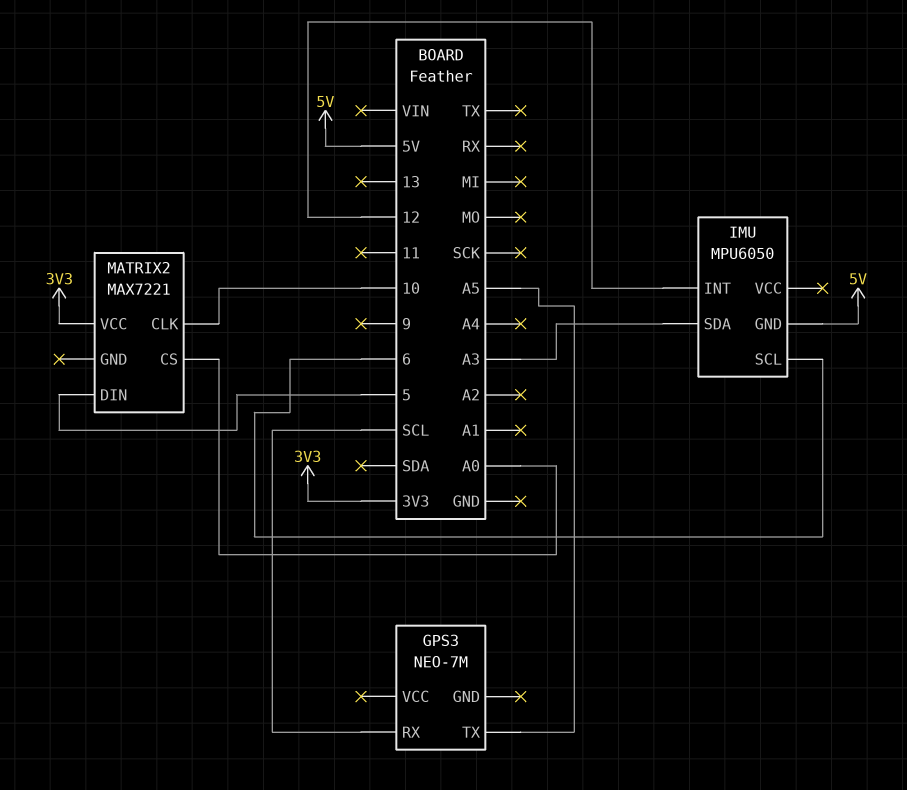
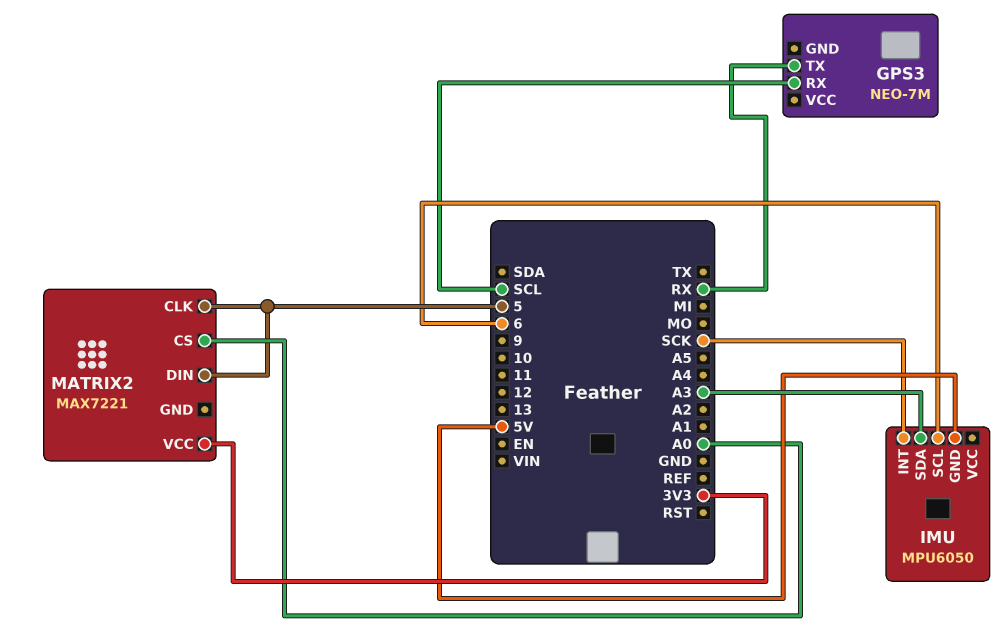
GPS3 pin TX: A5 -> RX
IMU pin INT: 12 -> SCK
MATRIX2 pin CLK: 10 -> 5

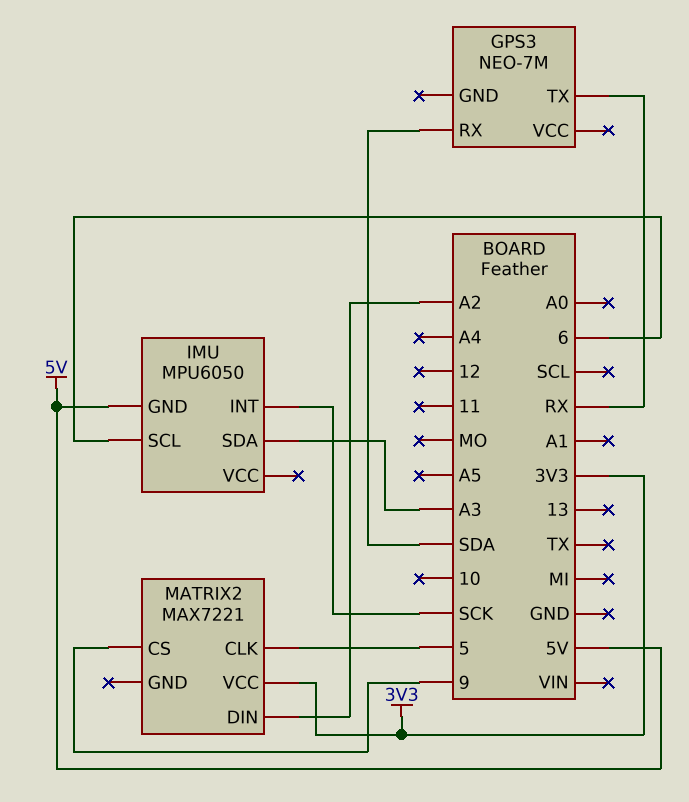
GPS3 pin RX: SCL -> SDA
MATRIX2 pin CS: A0 -> 9
MATRIX2 pin DIN: 5 -> A2

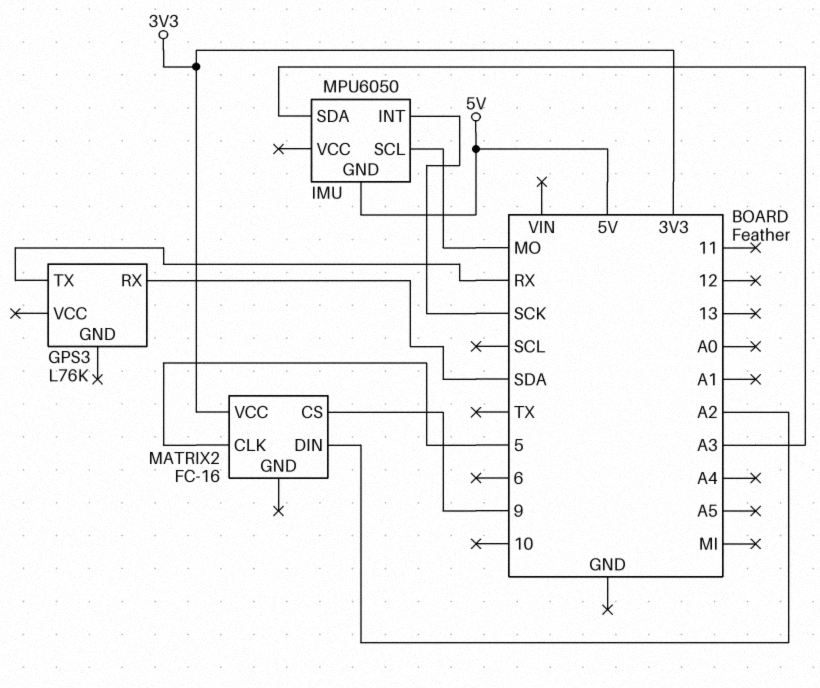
GPS3: NEO-7M -> L76K
IMU pin SCL: 6 -> MO
MATRIX2: MAX7221 -> FC-16

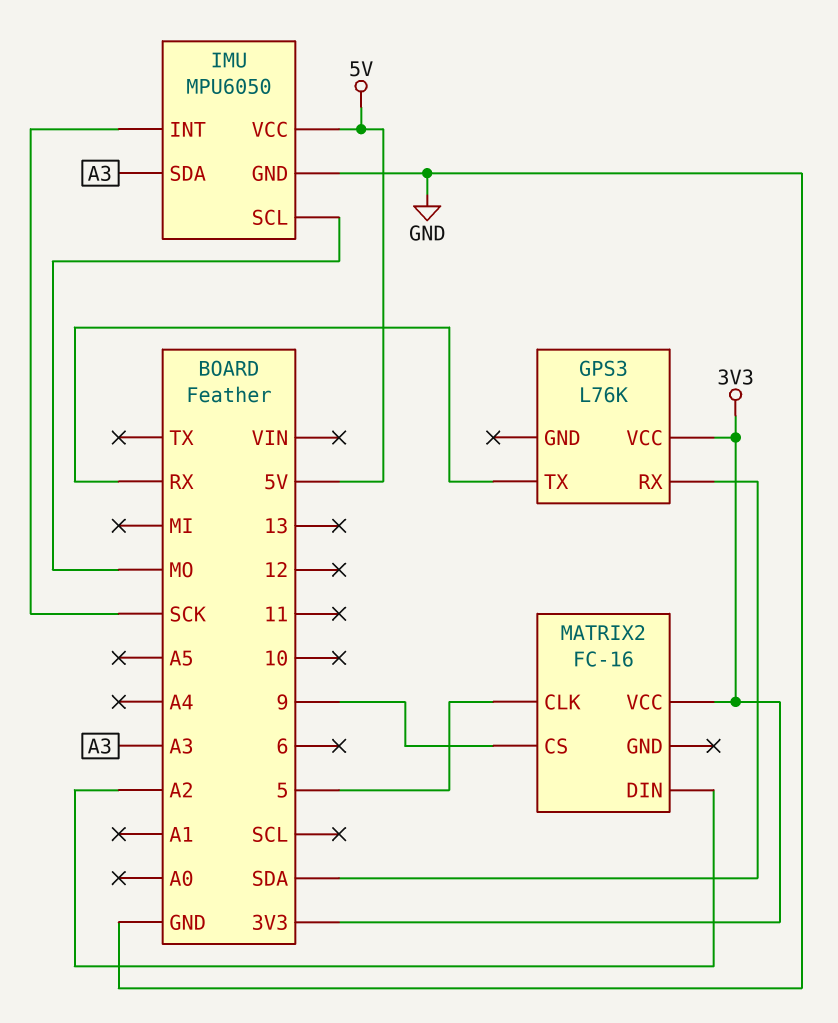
GPS3 pin VCC: none -> 3V3
IMU pin GND: 5V -> GND
IMU pin VCC: none -> 5V

